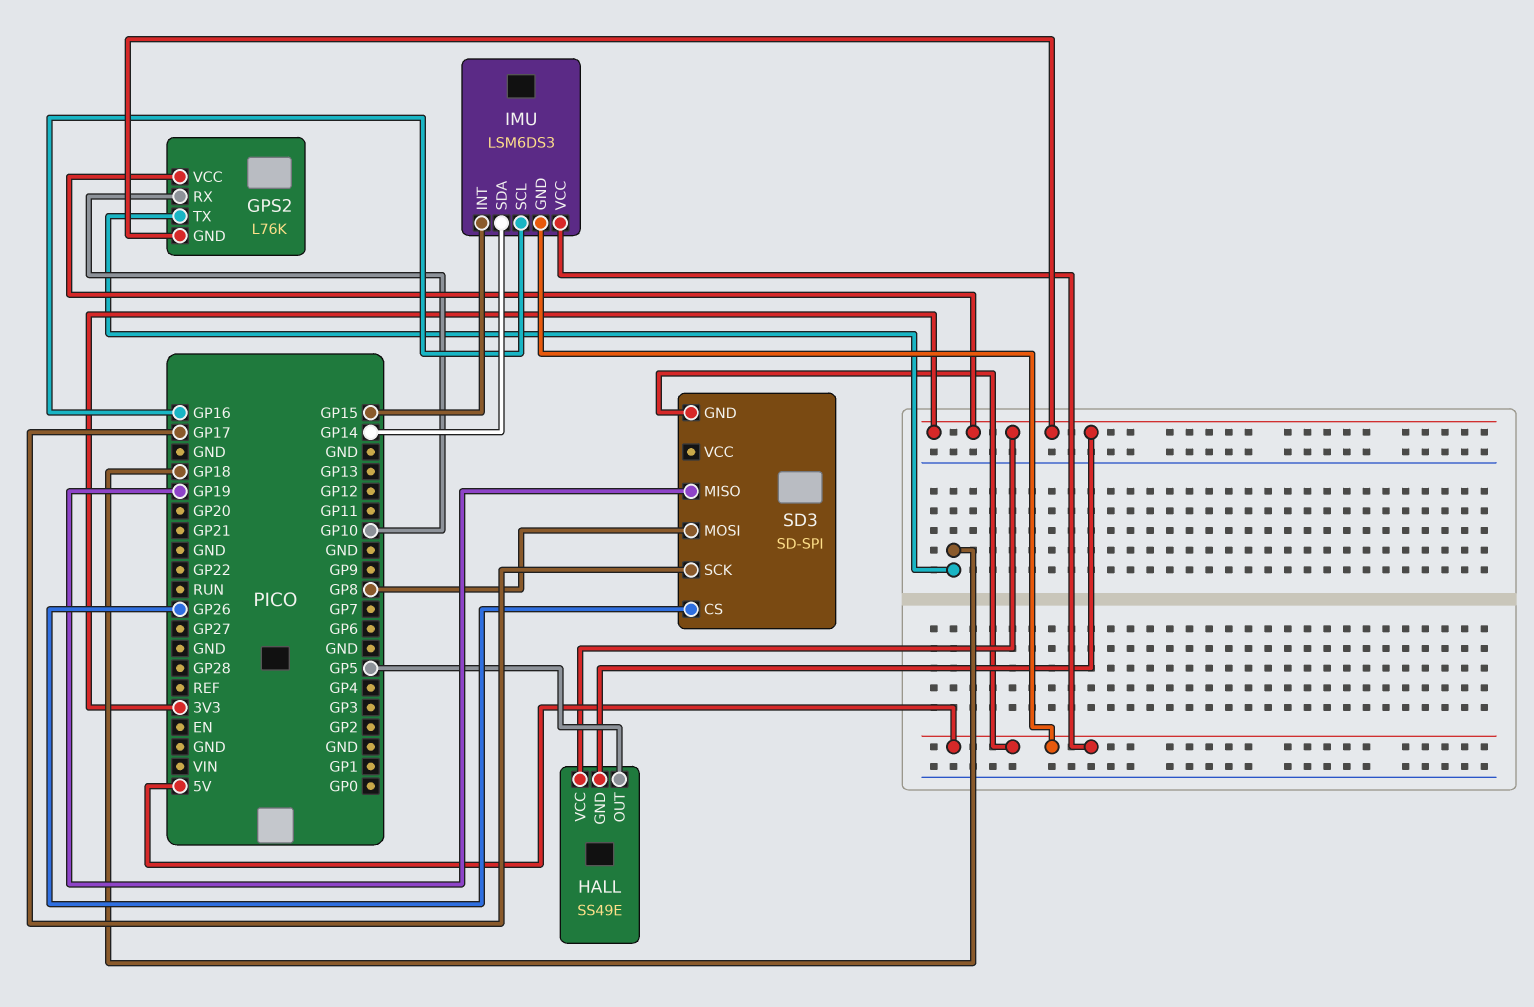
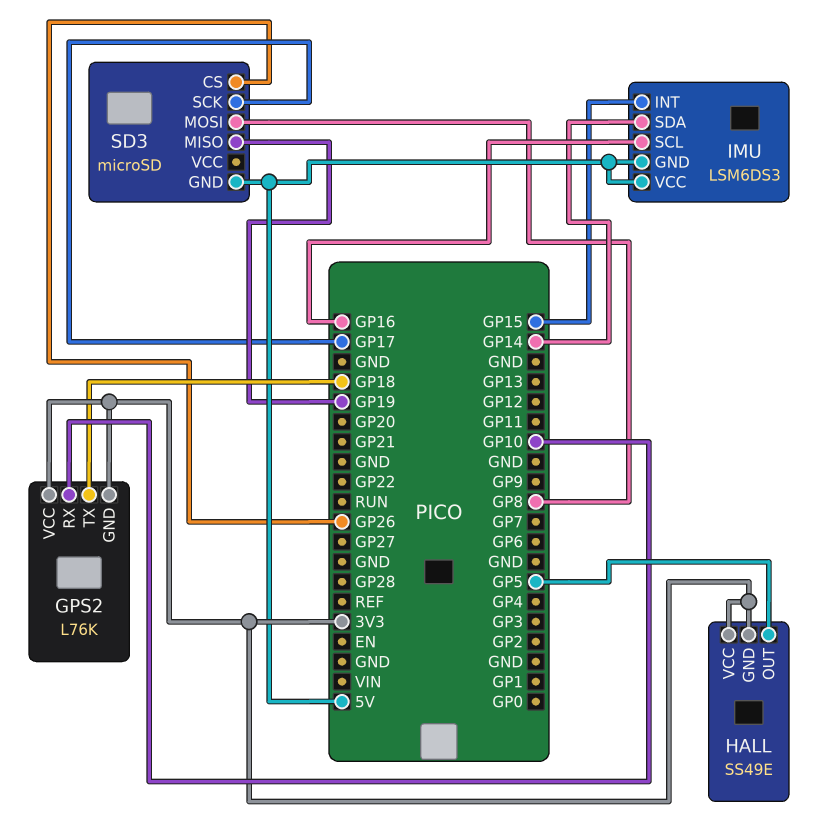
SD3: SD-SPI -> microSD

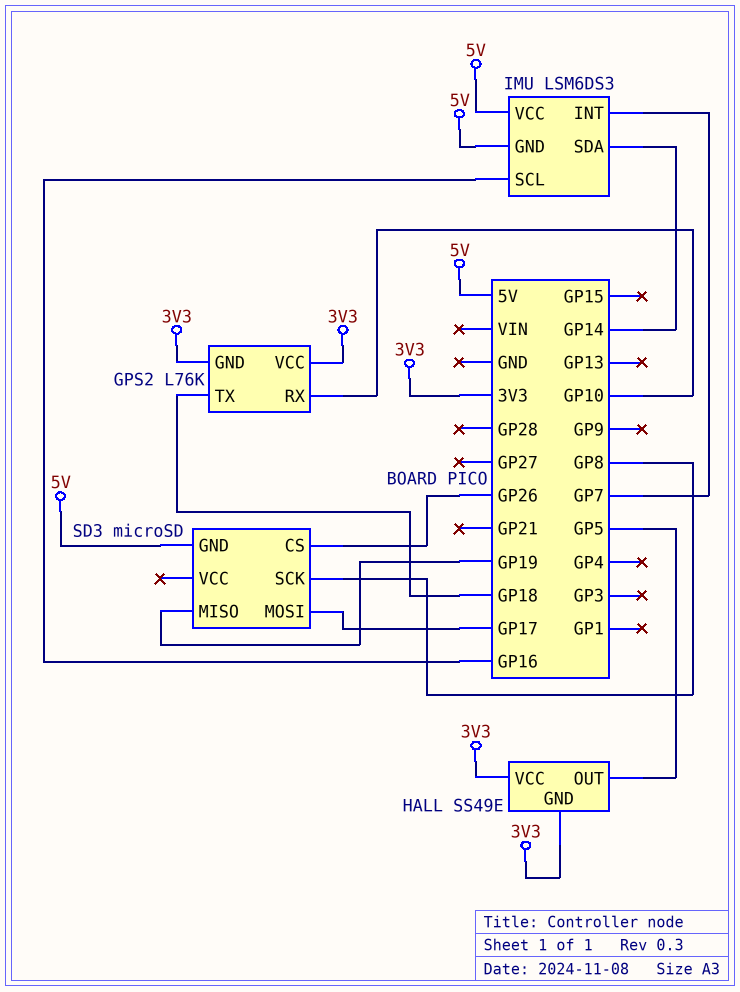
IMU pin INT: GP15 -> GP7
SD3 pin MOSI: GP8 -> GP17
SD3 pin SCK: GP17 -> GP8

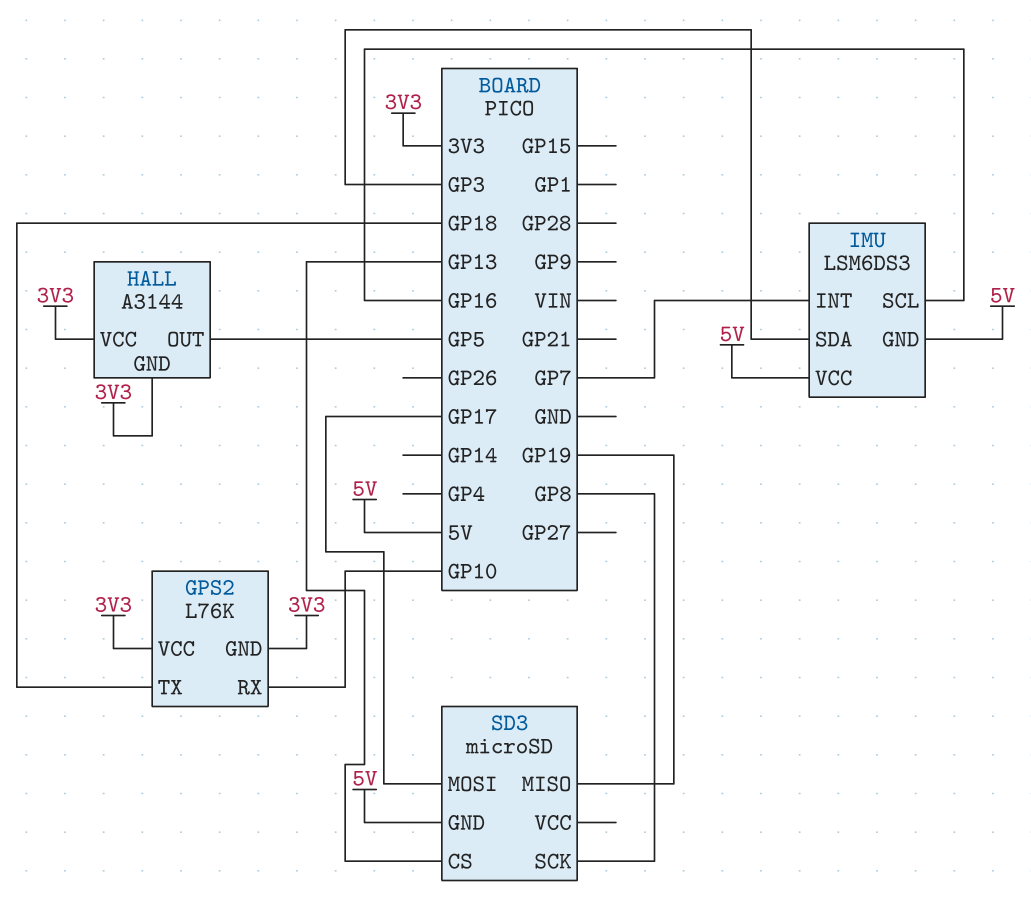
HALL: SS49E -> A3144
IMU pin SDA: GP14 -> GP3
SD3 pin CS: GP26 -> GP13

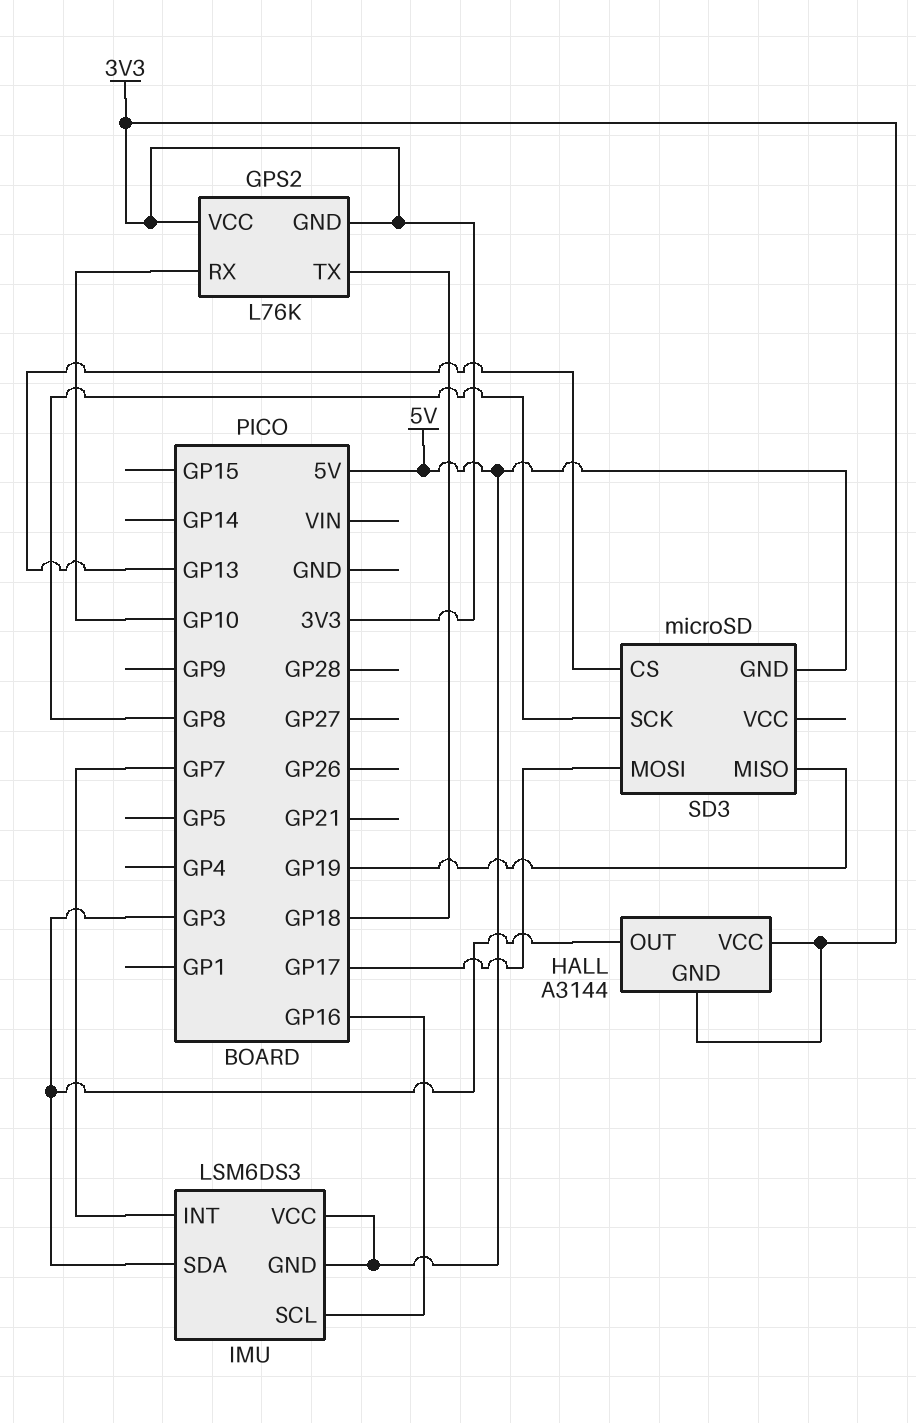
HALL pin OUT: GP5 -> GP3

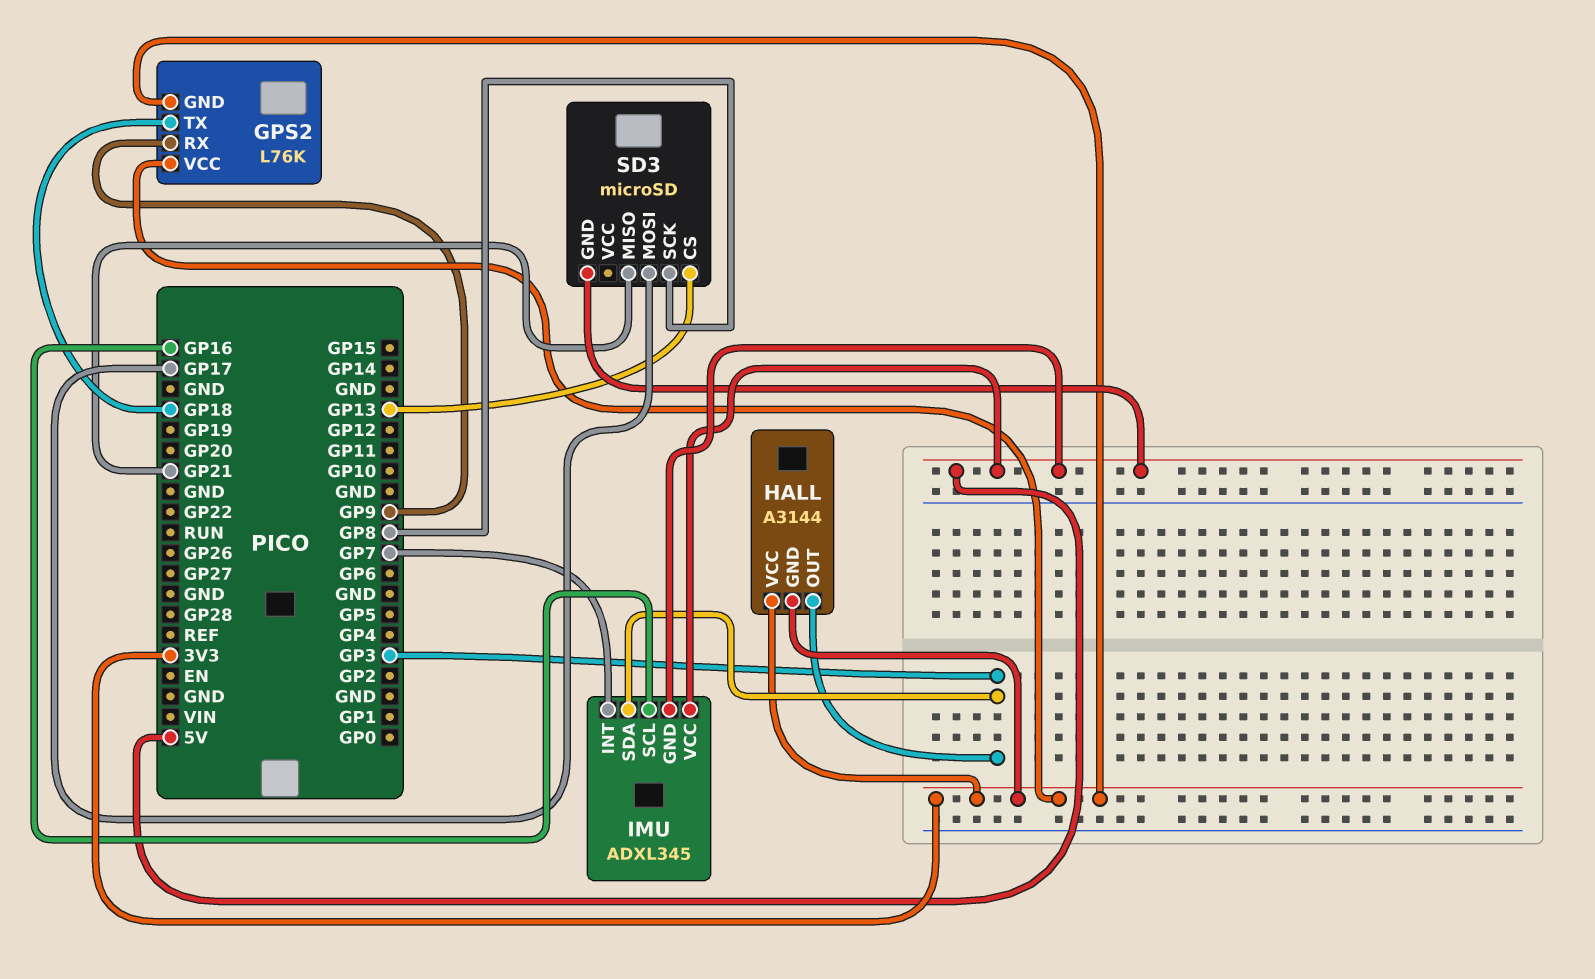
GPS2 pin RX: GP10 -> GP9
IMU: LSM6DS3 -> ADXL345
SD3 pin MISO: GP19 -> GP21

